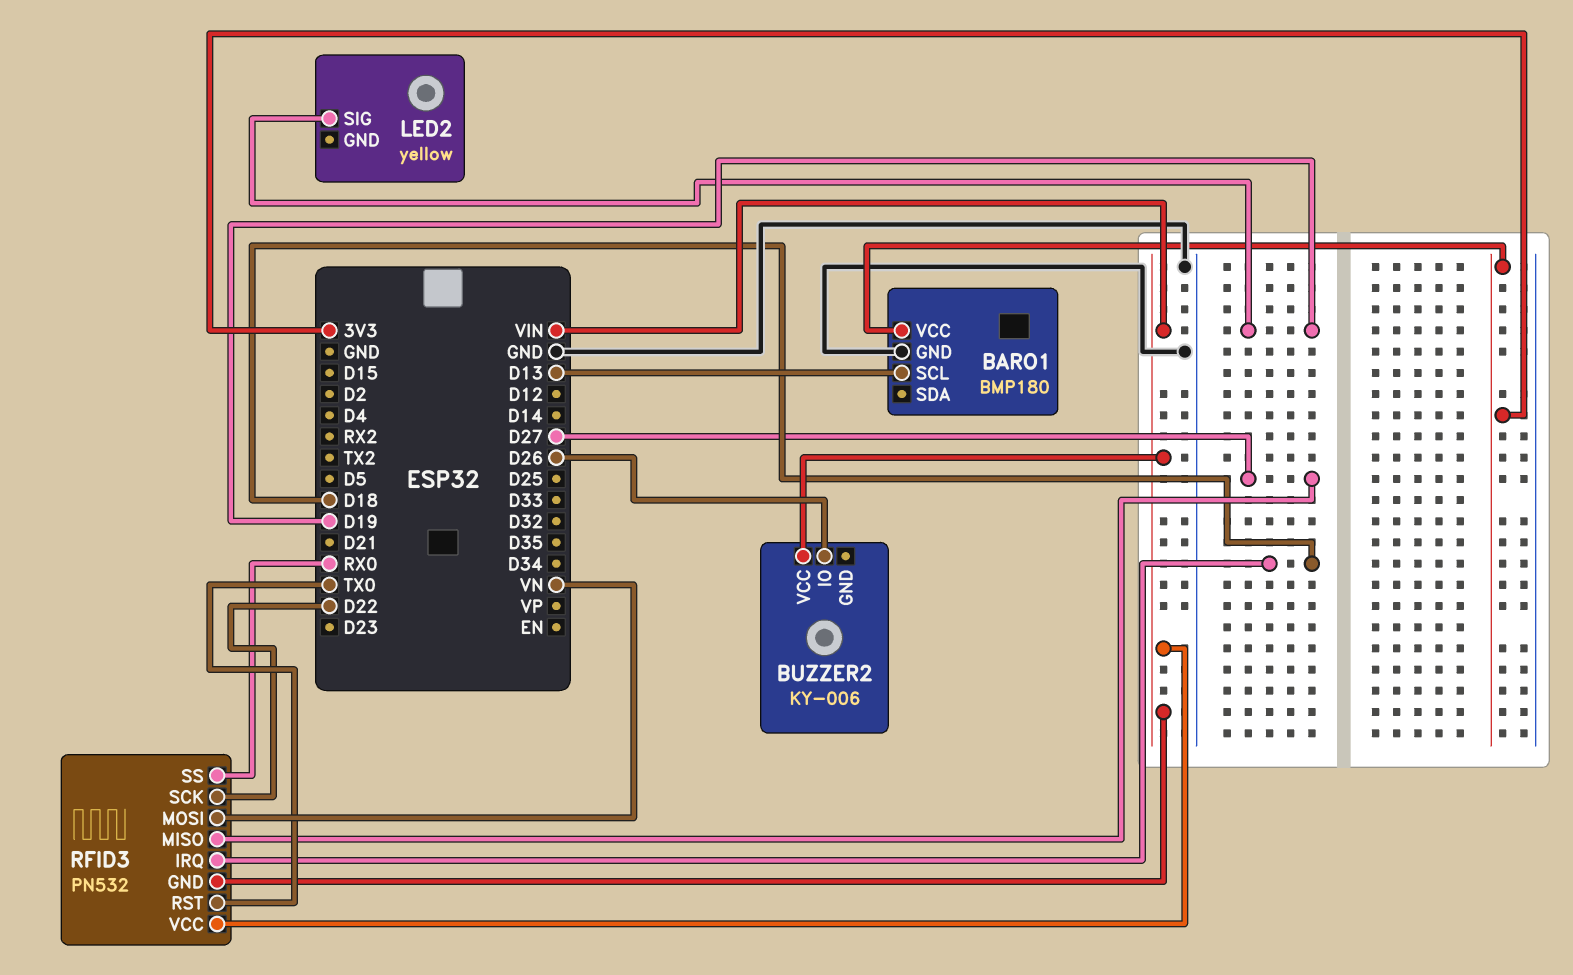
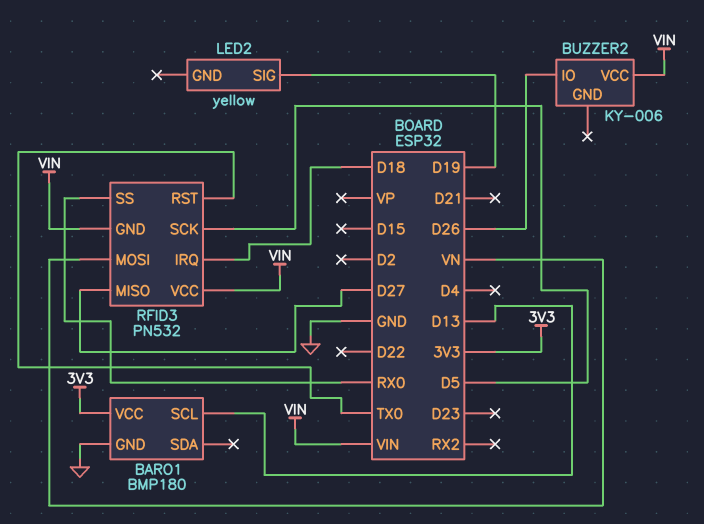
RFID3 pin SCK: D22 -> D5

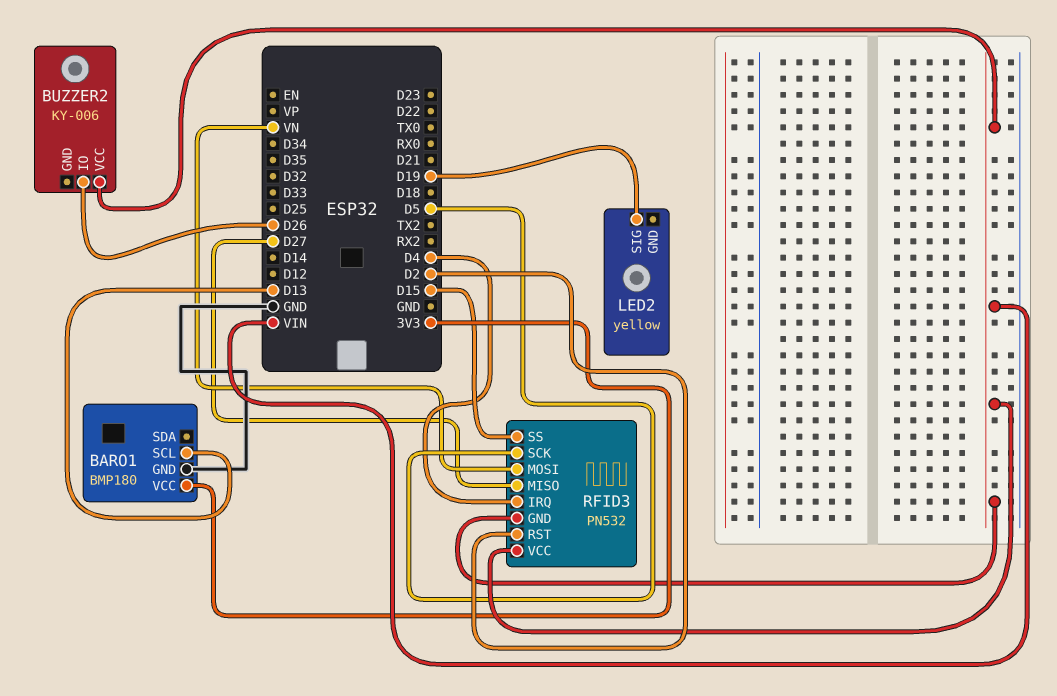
RFID3 pin IRQ: D18 -> D4
RFID3 pin RST: TX0 -> D2
RFID3 pin SS: RX0 -> D15

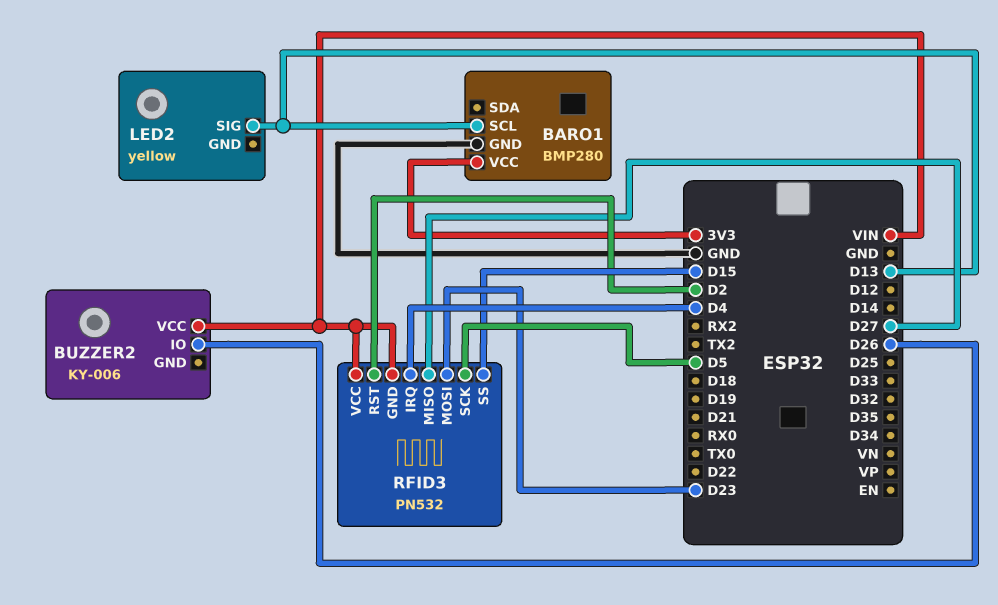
BARO1: BMP180 -> BMP280
LED2 pin SIG: D19 -> D13
RFID3 pin MOSI: VN -> D23

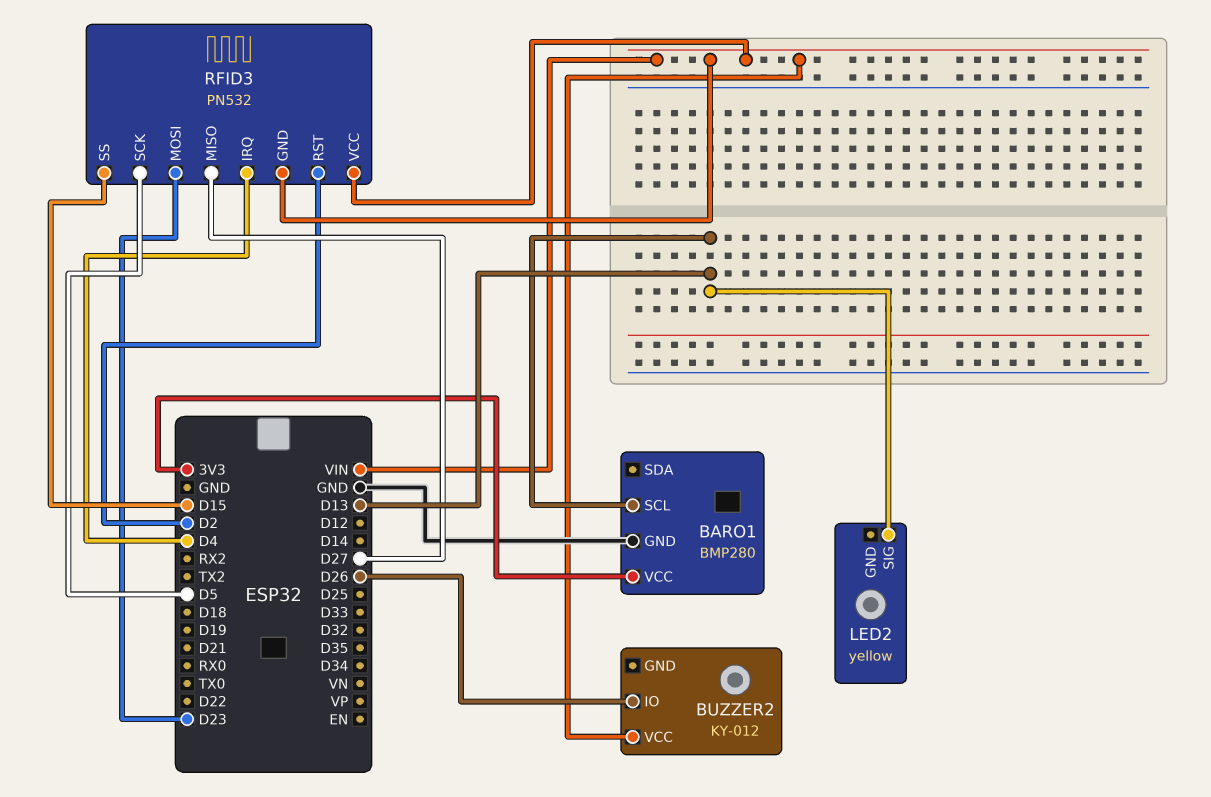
BUZZER2: KY-006 -> KY-012

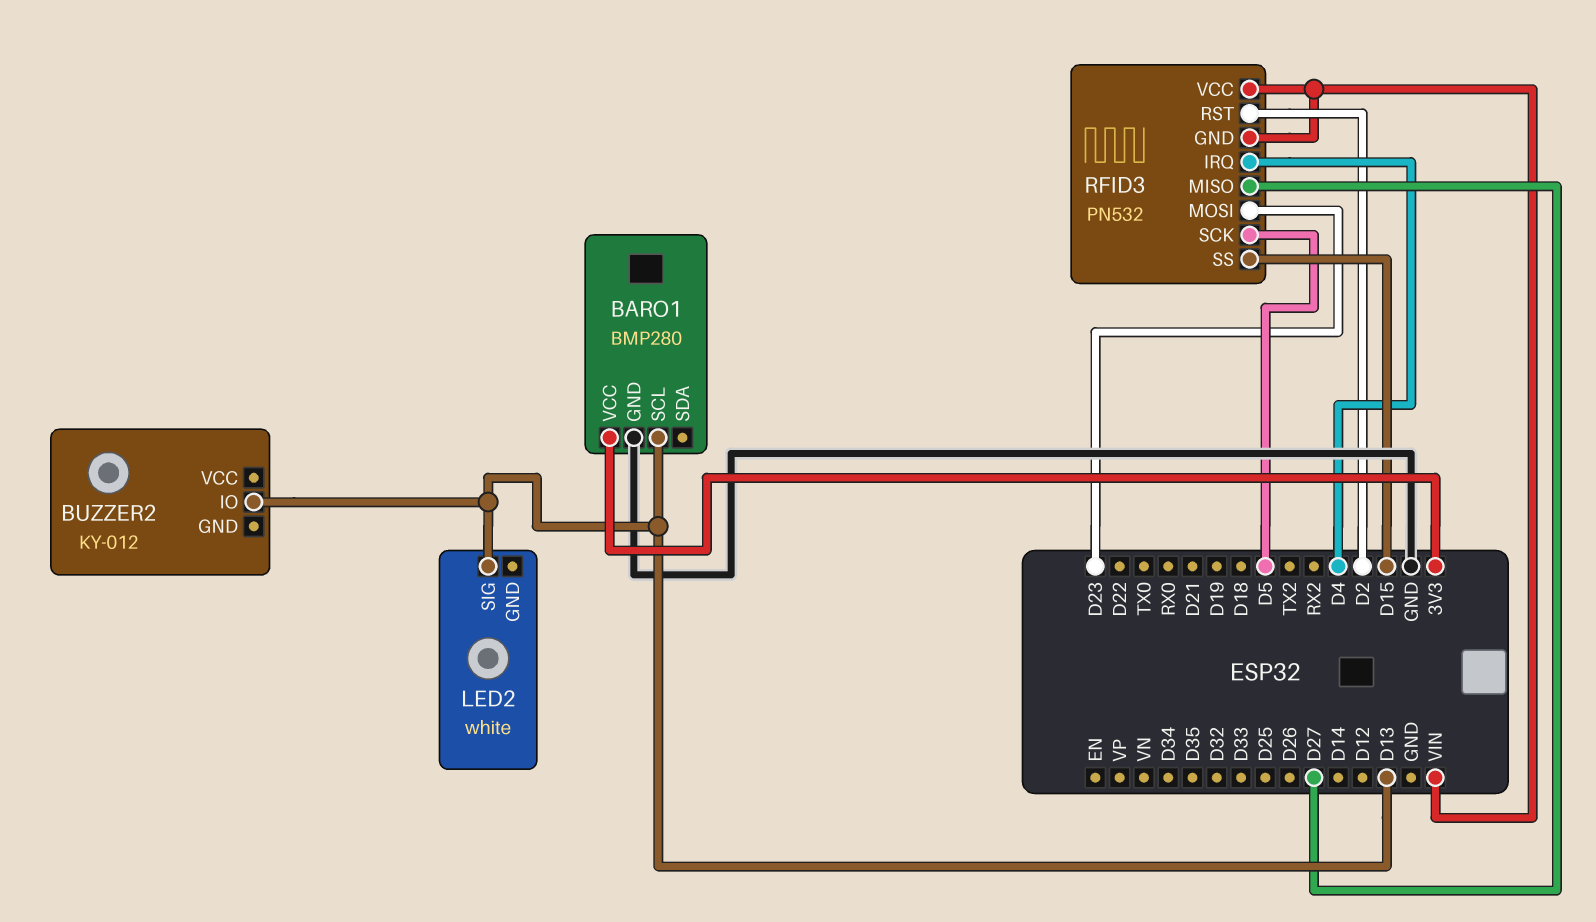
BUZZER2 pin IO: D26 -> D13
BUZZER2 pin VCC: VIN -> none
LED2: yellow -> white

